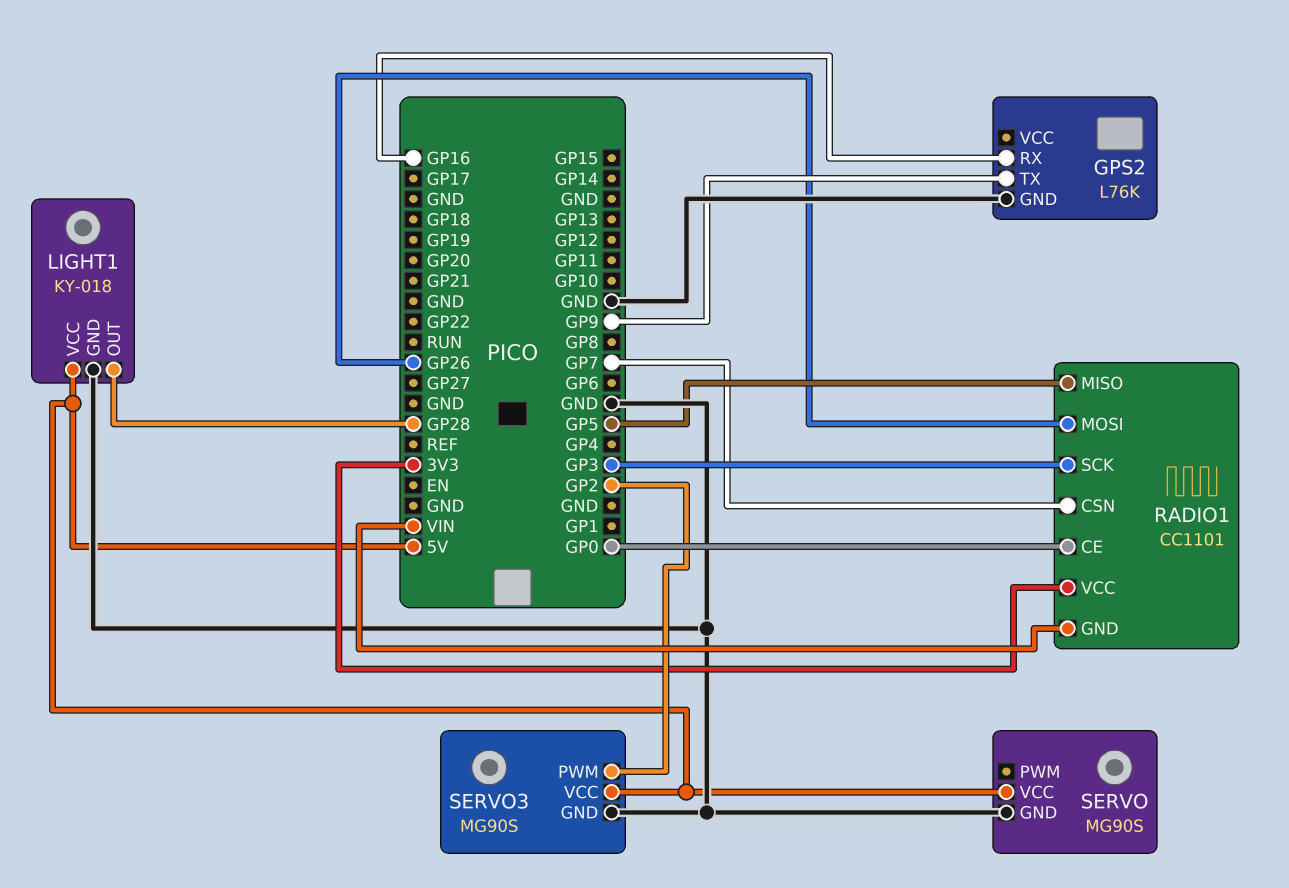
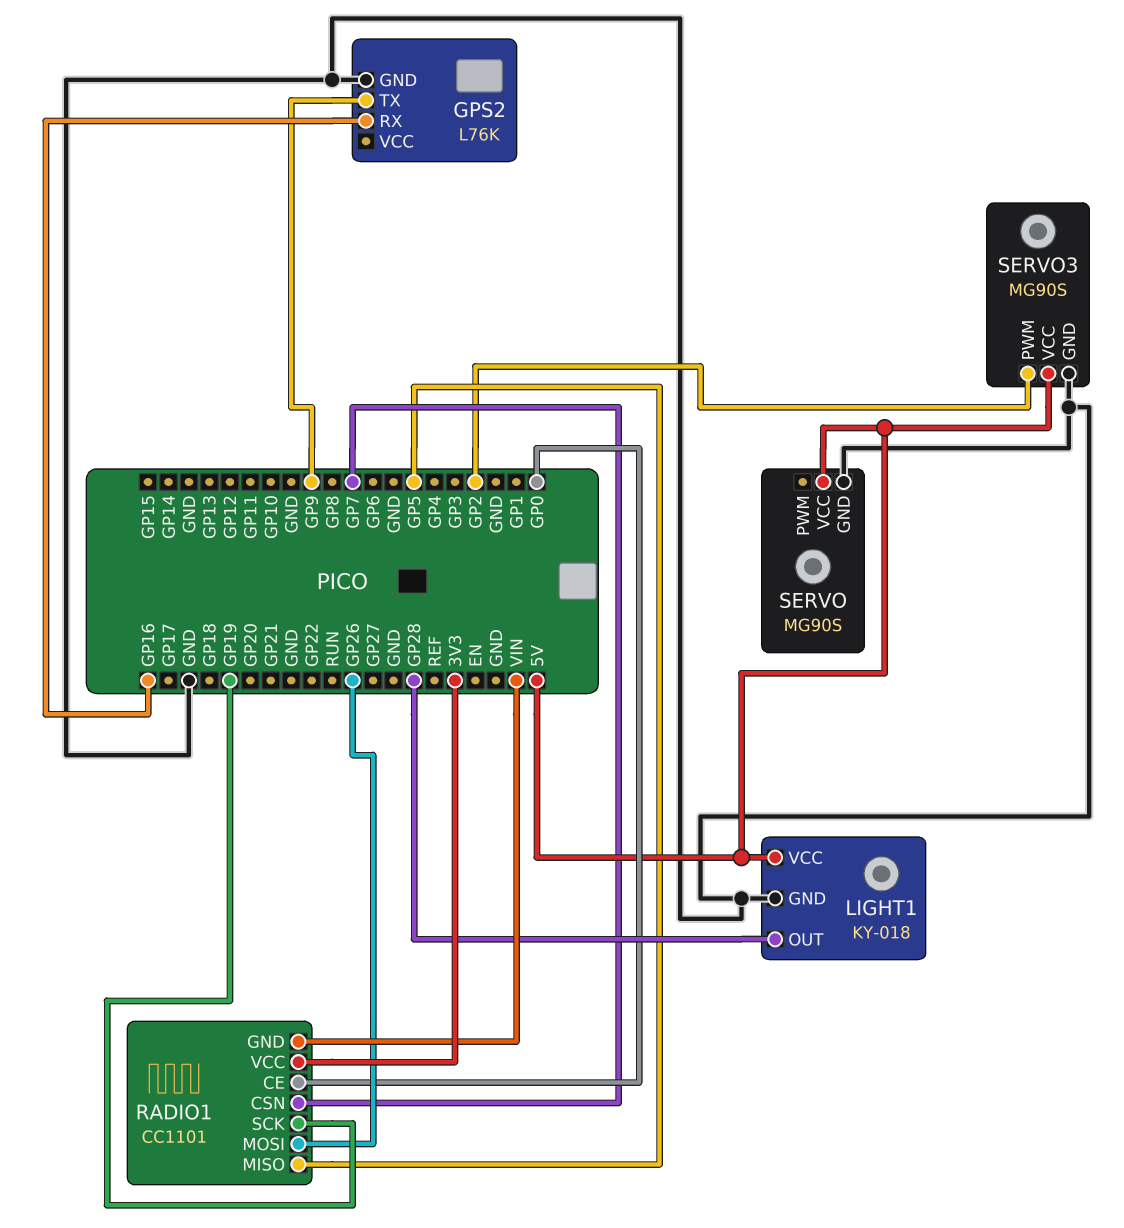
RADIO1 pin SCK: GP3 -> GP19

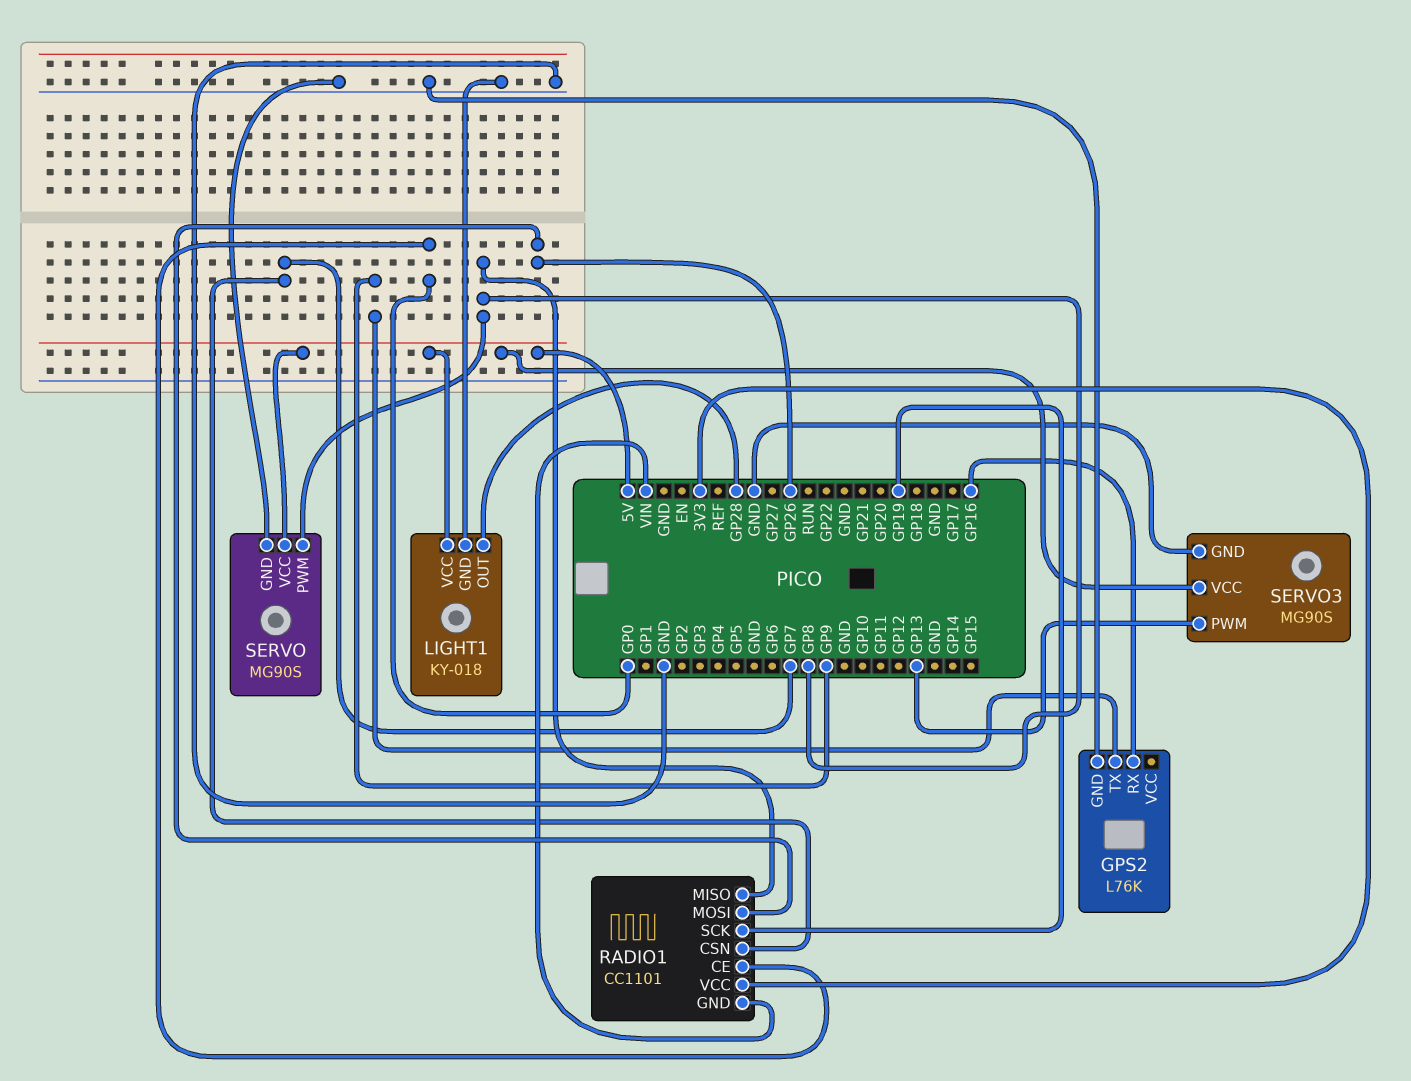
RADIO1 pin MISO: GP5 -> GP8
SERVO pin PWM: none -> GP8
SERVO3 pin PWM: GP2 -> GP13

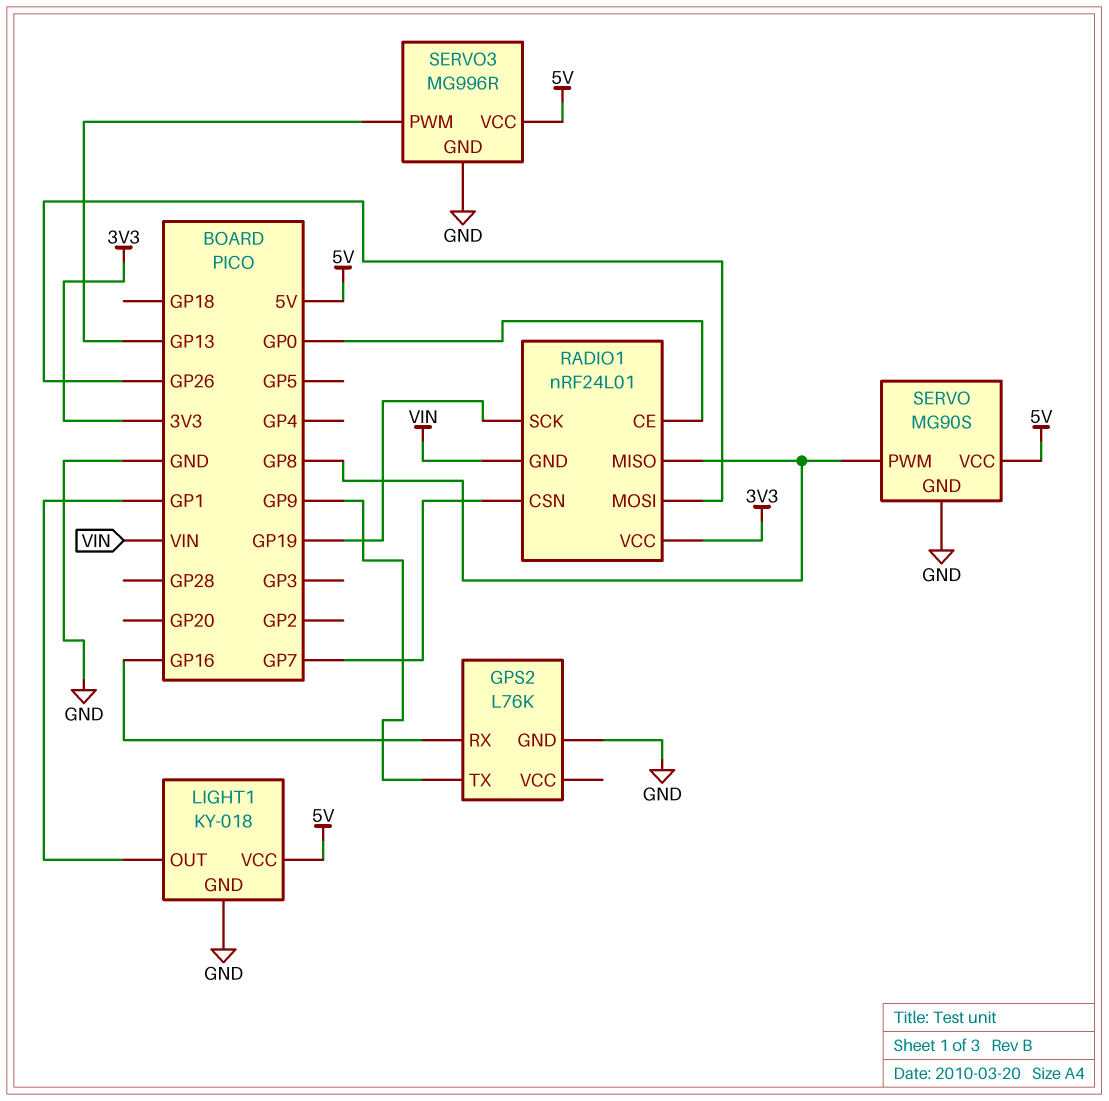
LIGHT1 pin OUT: GP28 -> GP1
RADIO1: CC1101 -> nRF24L01
SERVO3: MG90S -> MG996R

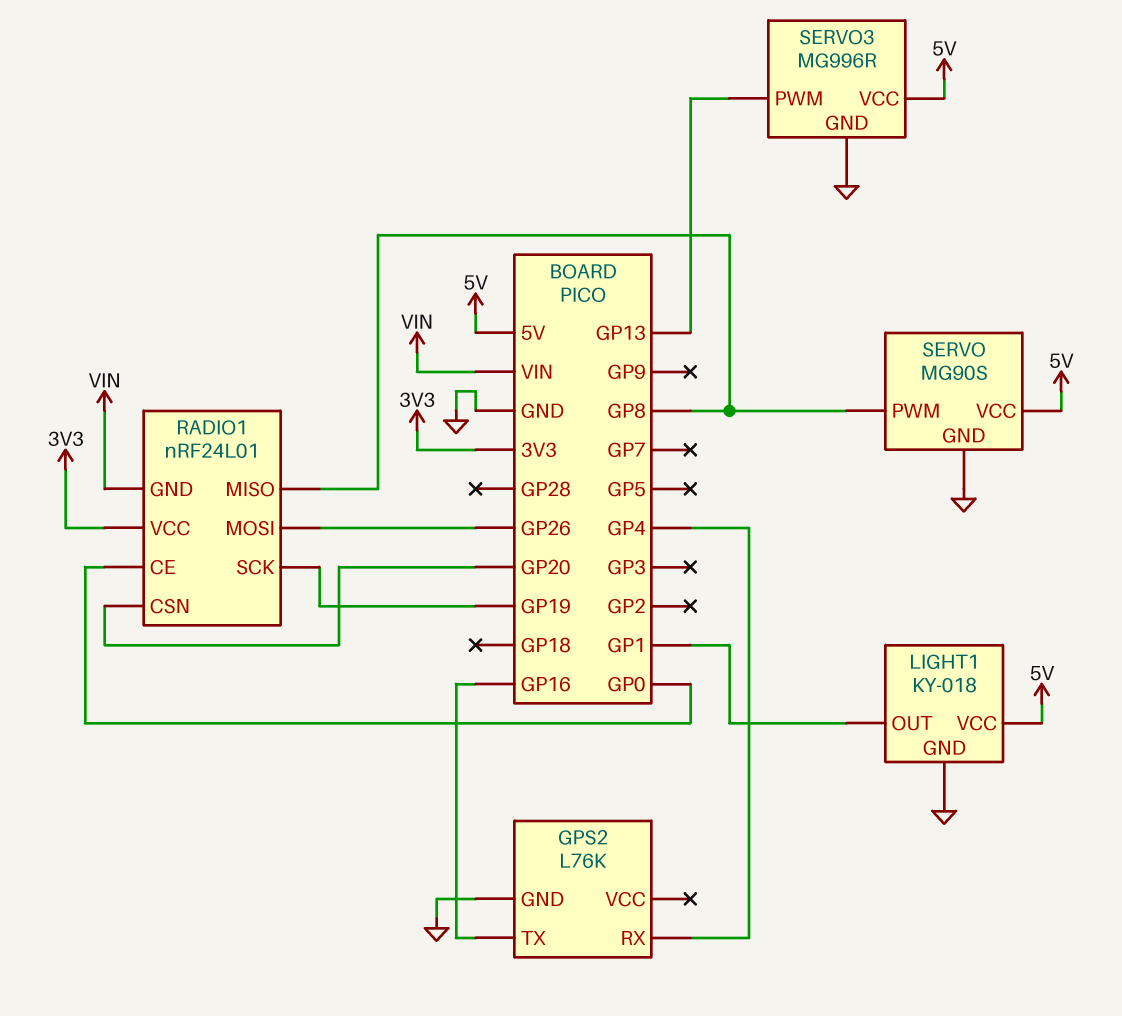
GPS2 pin RX: GP16 -> GP4
GPS2 pin TX: GP9 -> GP16
RADIO1 pin CSN: GP7 -> GP20

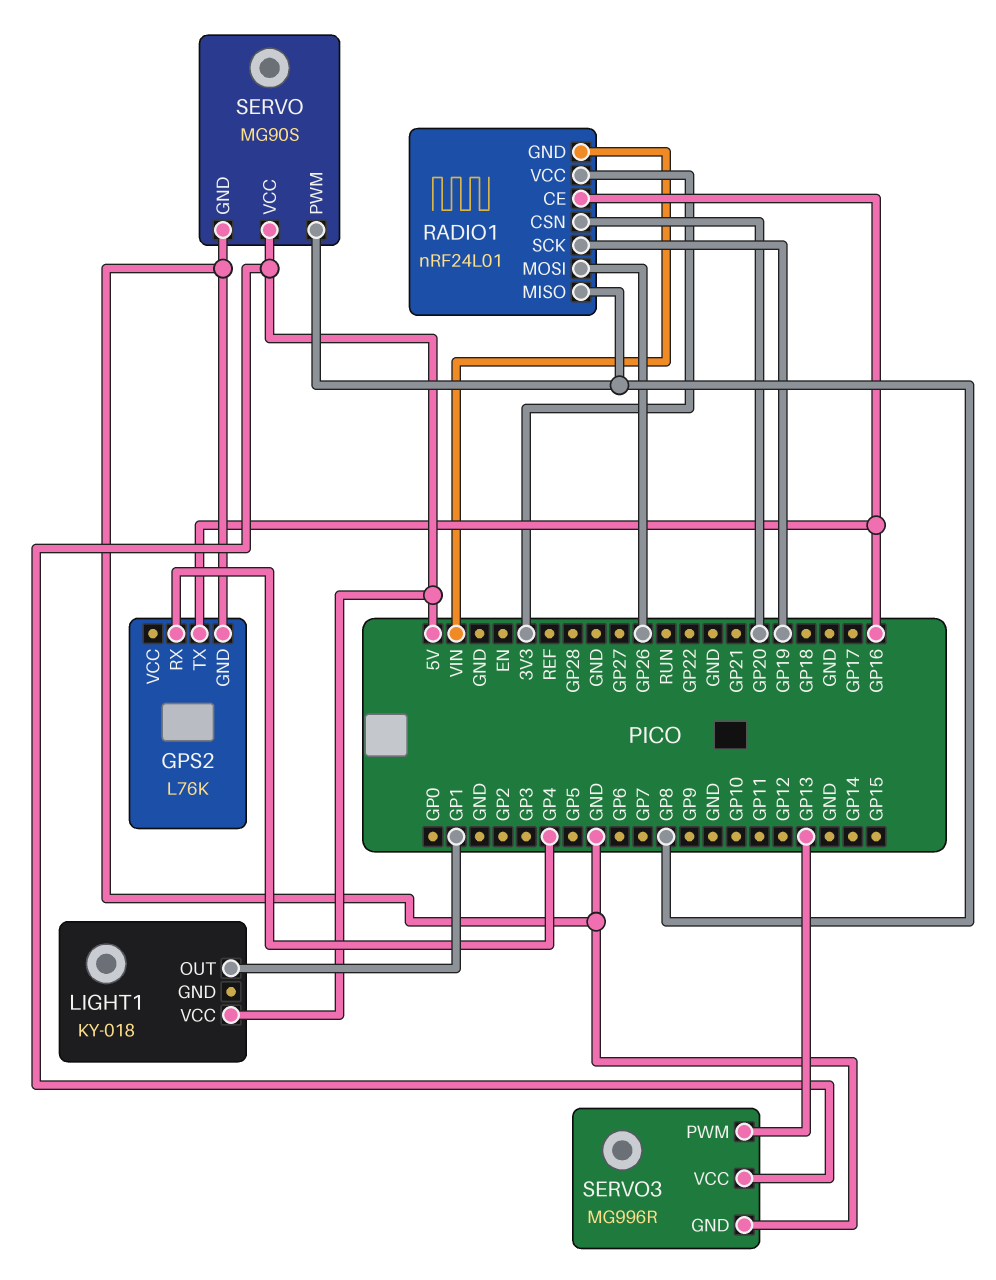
LIGHT1 pin GND: GND -> none
RADIO1 pin CE: GP0 -> GP16

